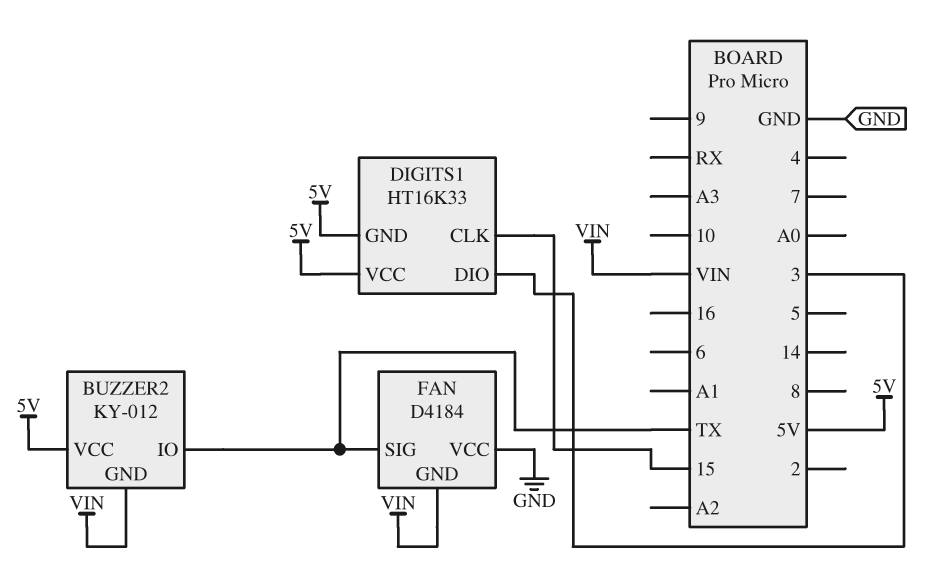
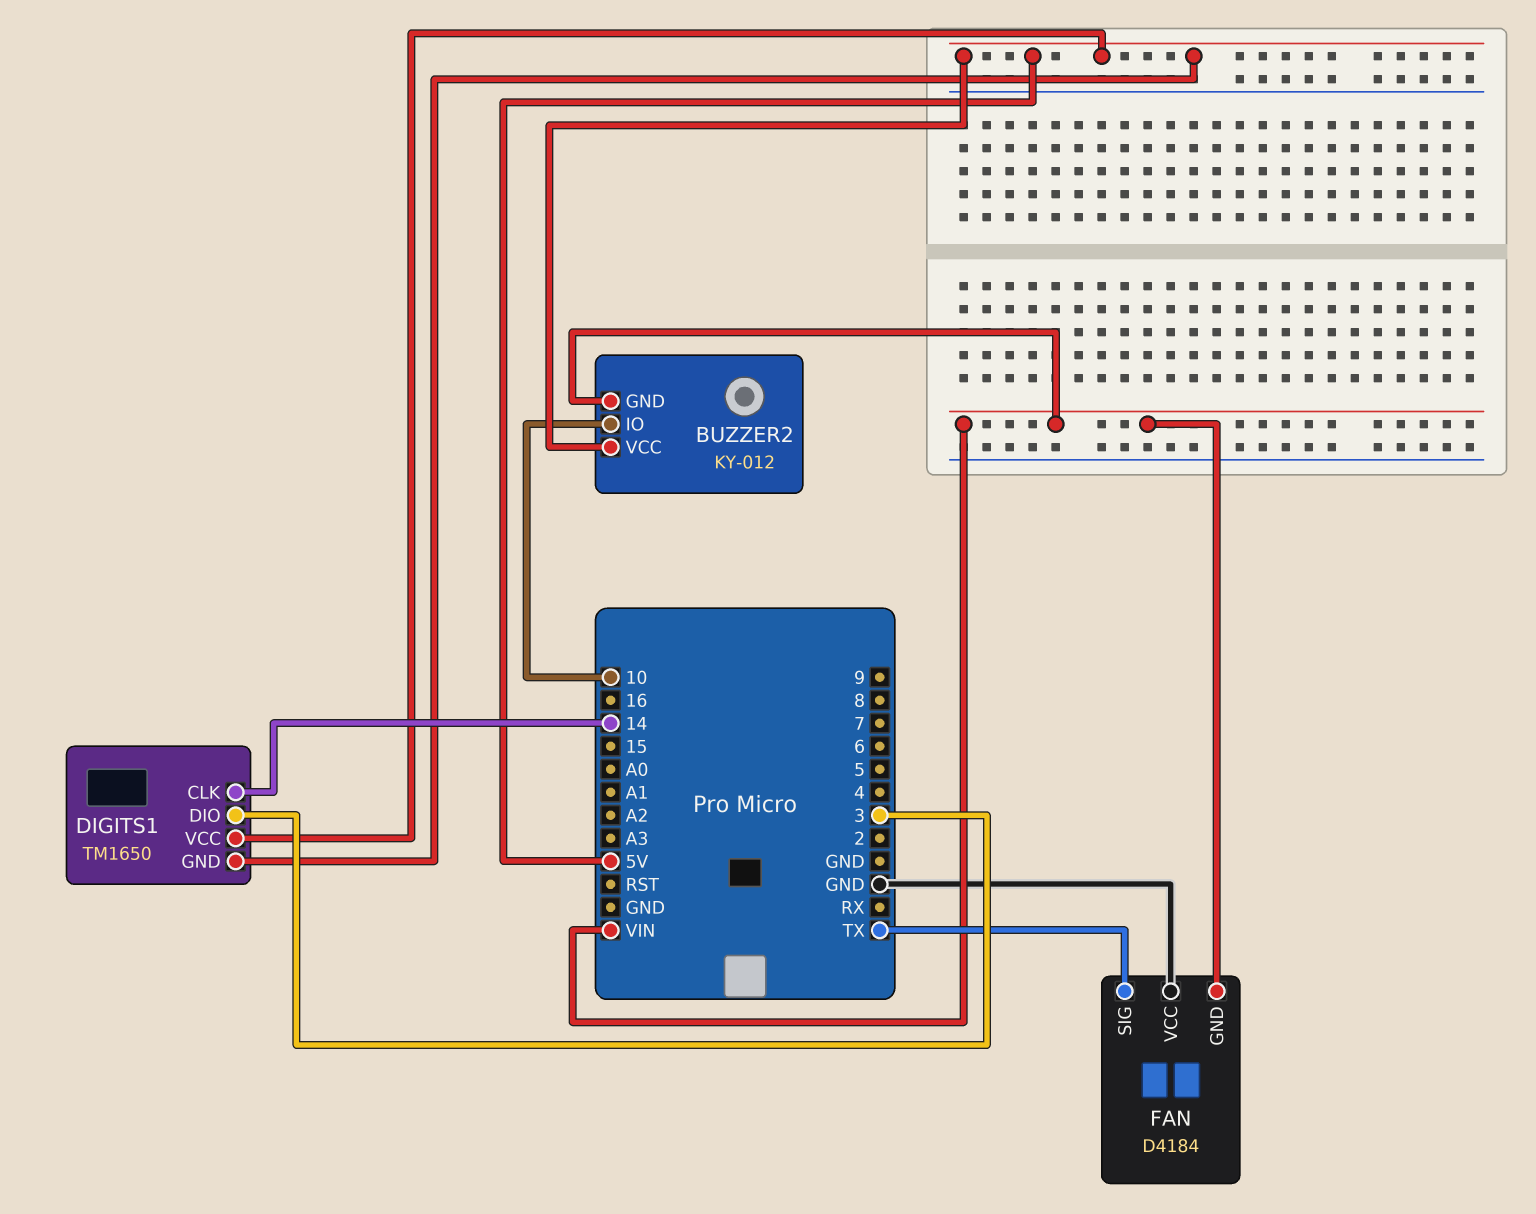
BUZZER2 pin IO: TX -> 10
DIGITS1: HT16K33 -> TM1650
DIGITS1 pin CLK: 15 -> 14

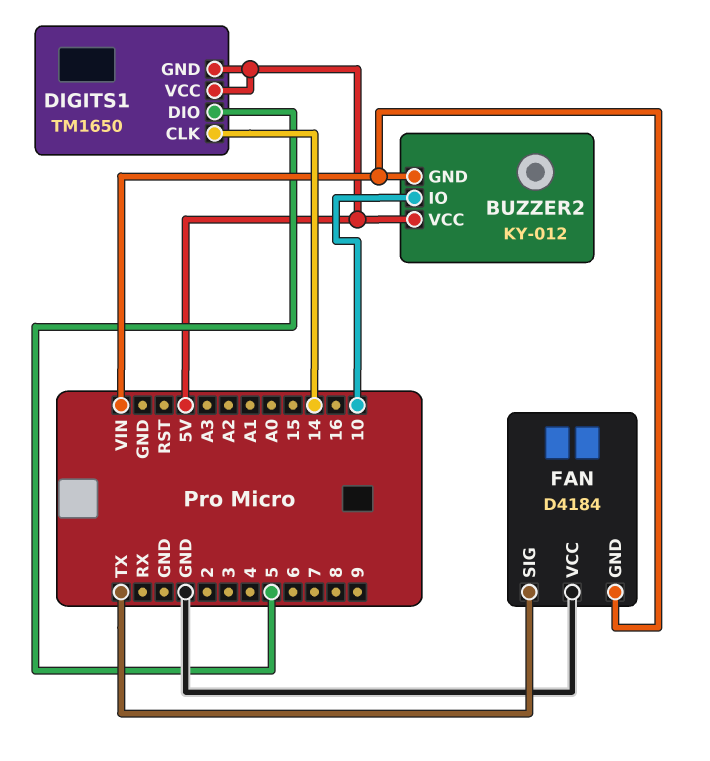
DIGITS1 pin DIO: 3 -> 5

